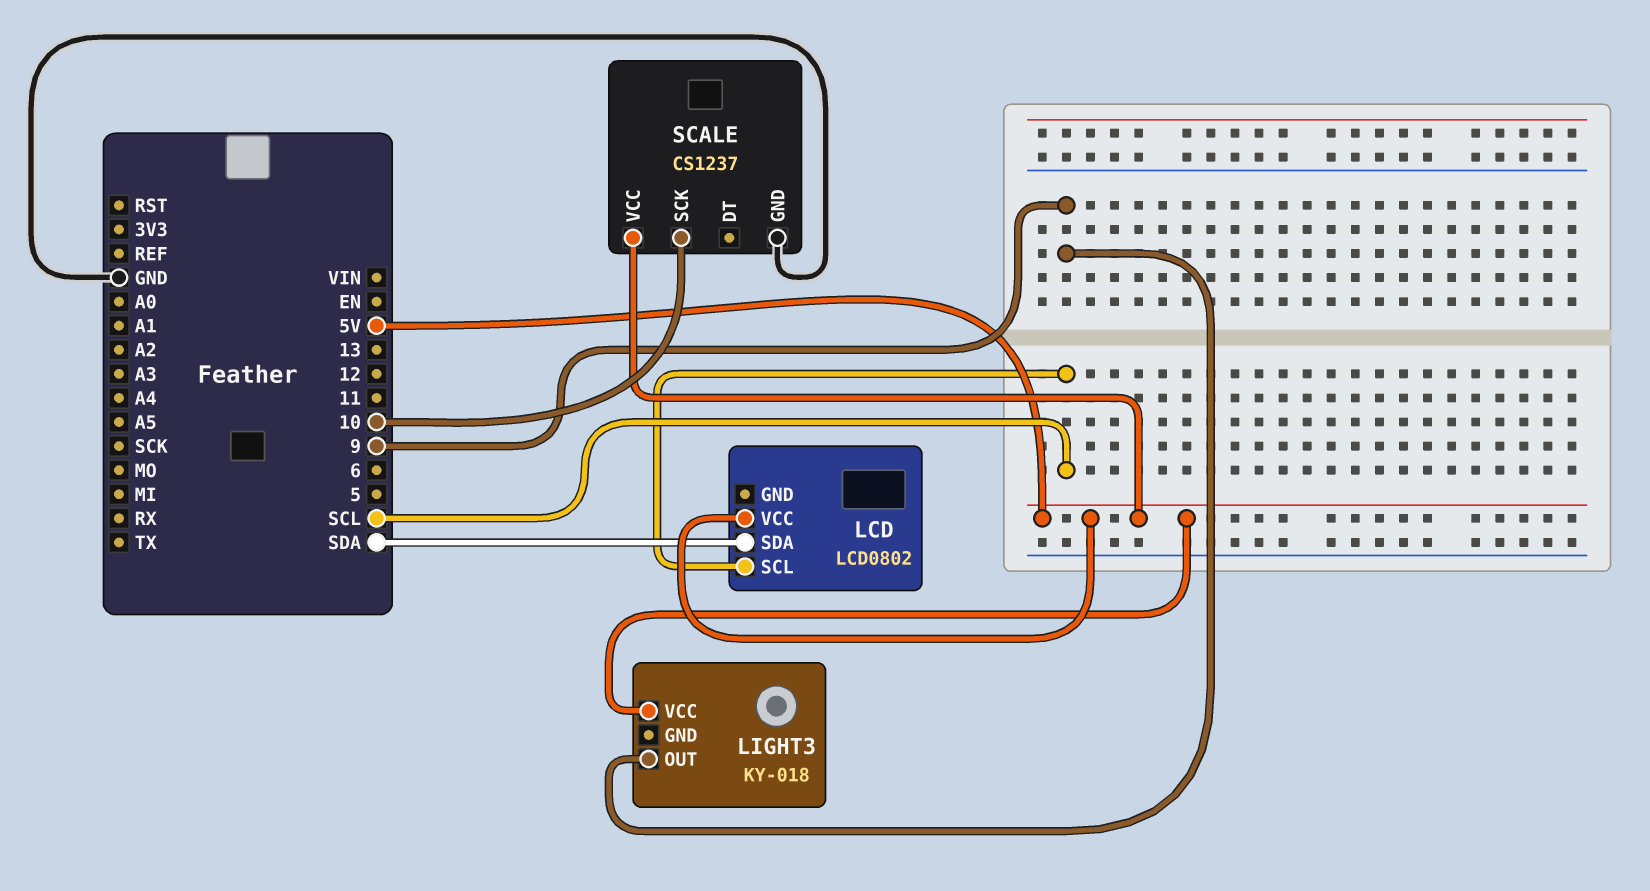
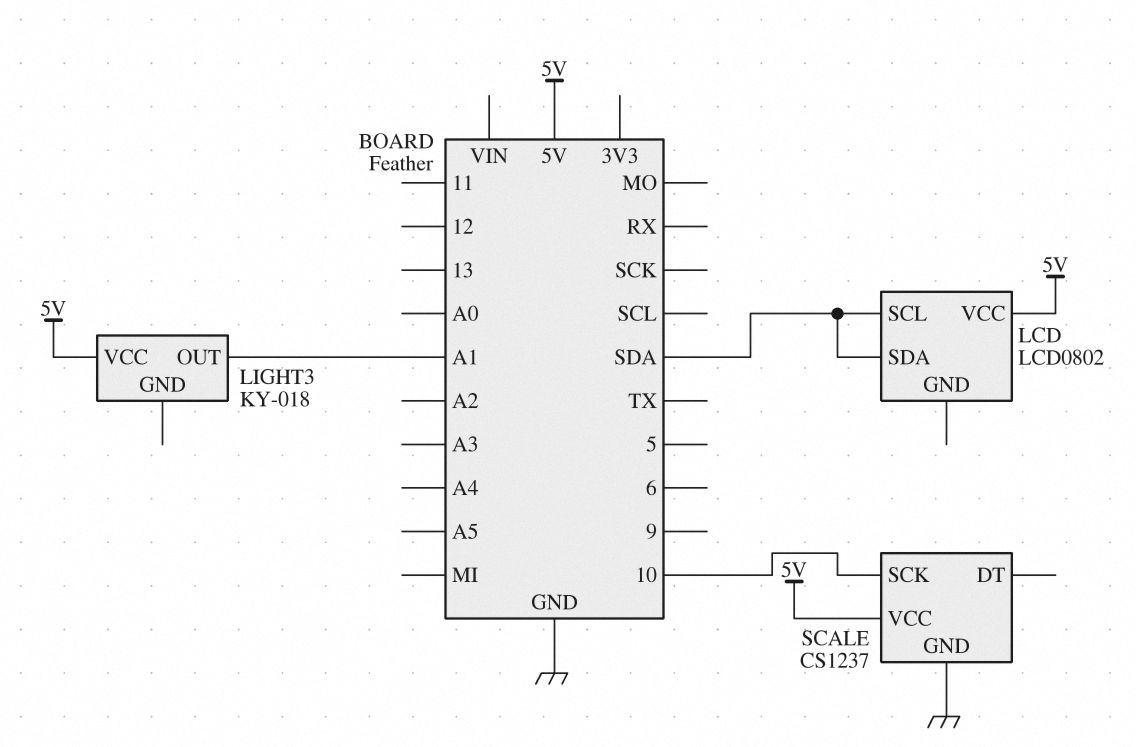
LCD pin SCL: SCL -> SDA
LIGHT3 pin OUT: 9 -> A1

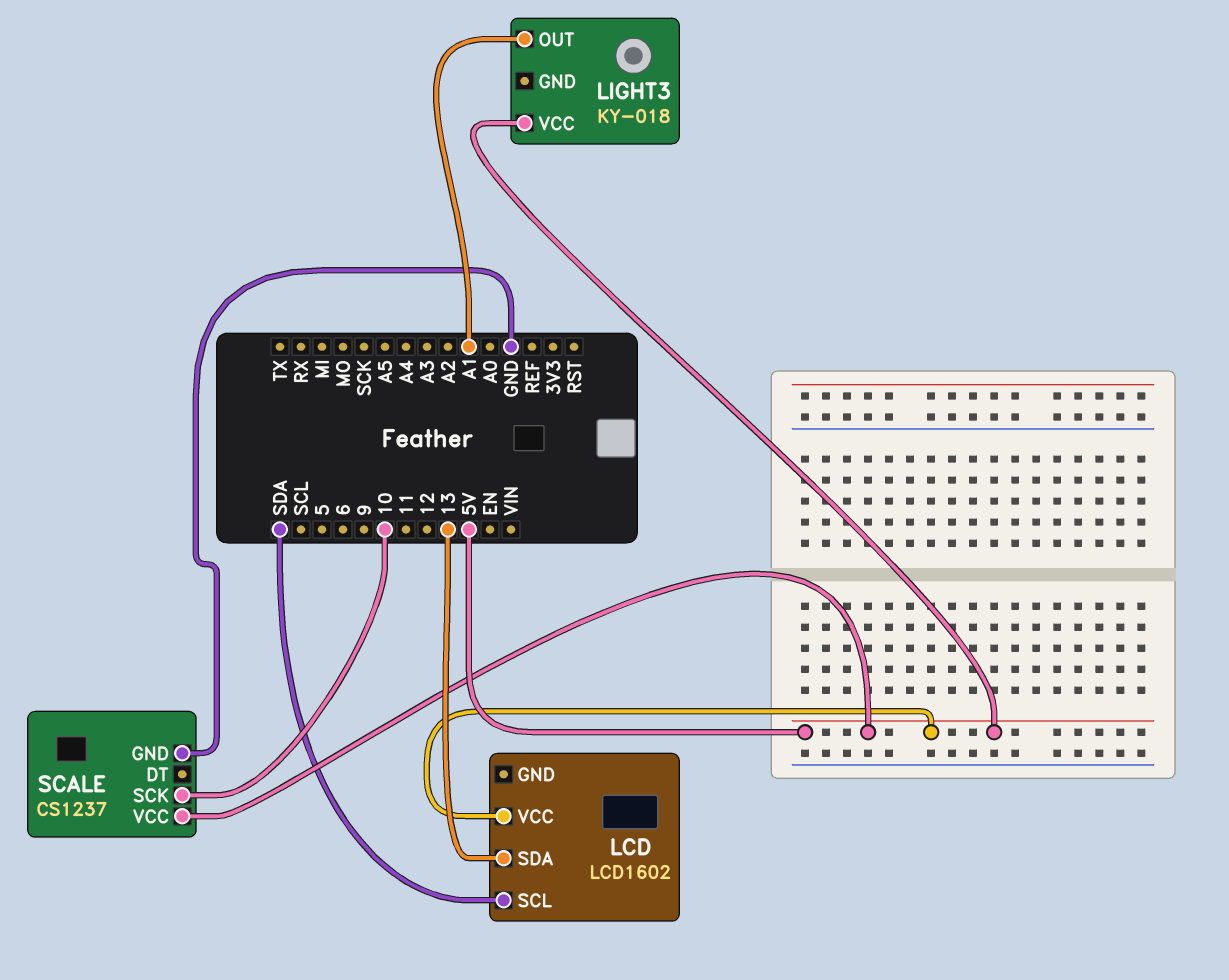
LCD: LCD0802 -> LCD1602
LCD pin SDA: SDA -> 13

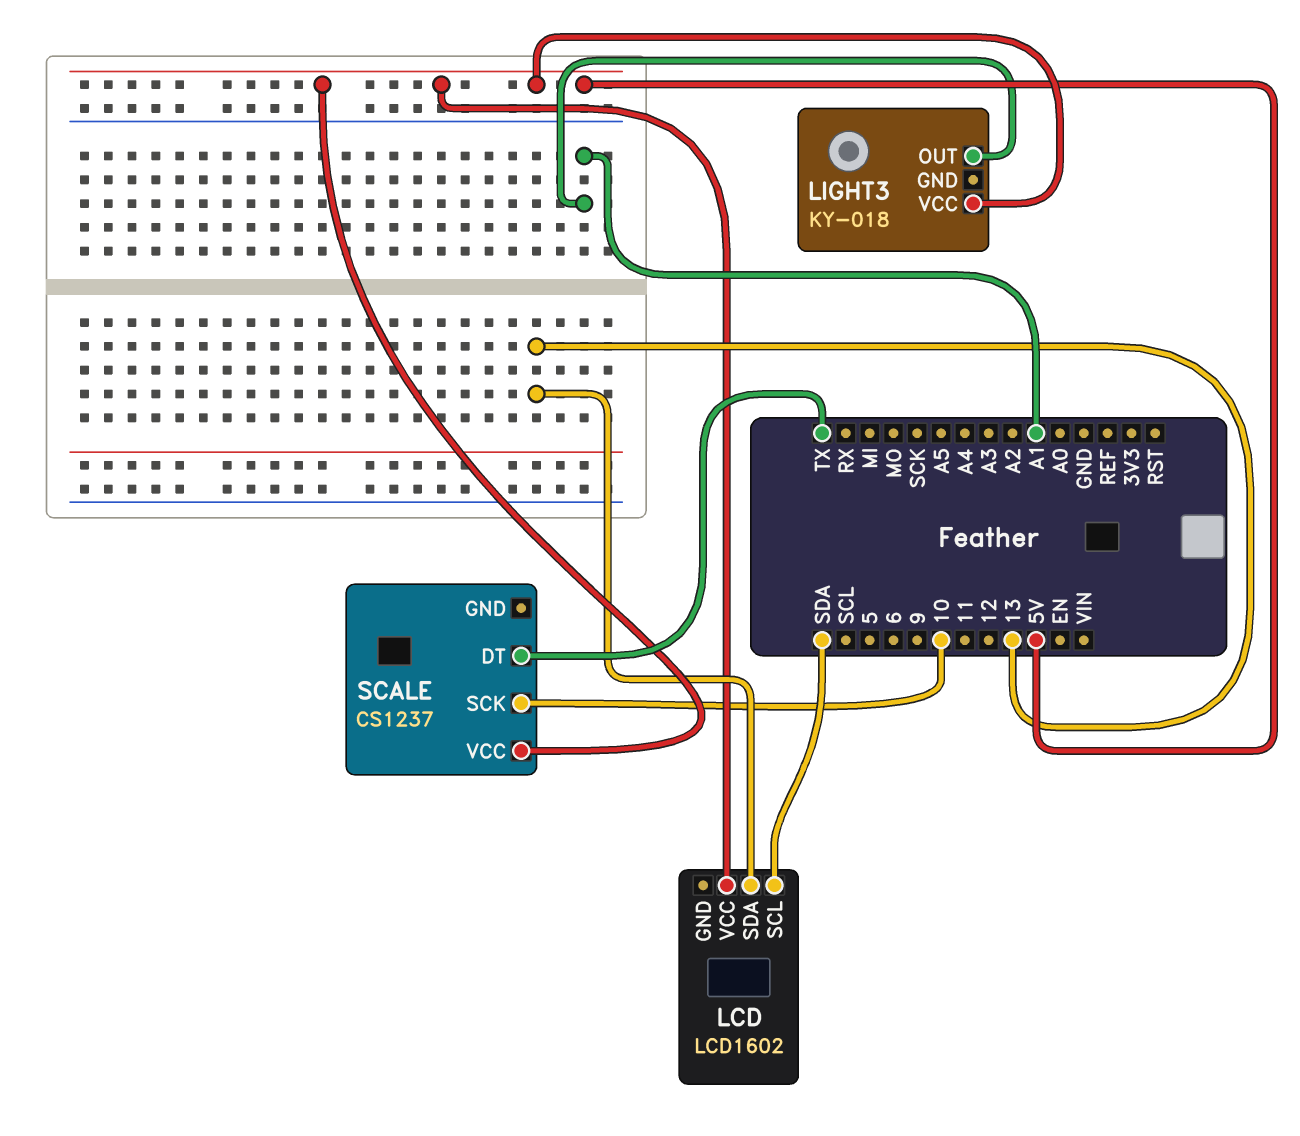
SCALE pin DT: none -> TX
SCALE pin GND: GND -> none

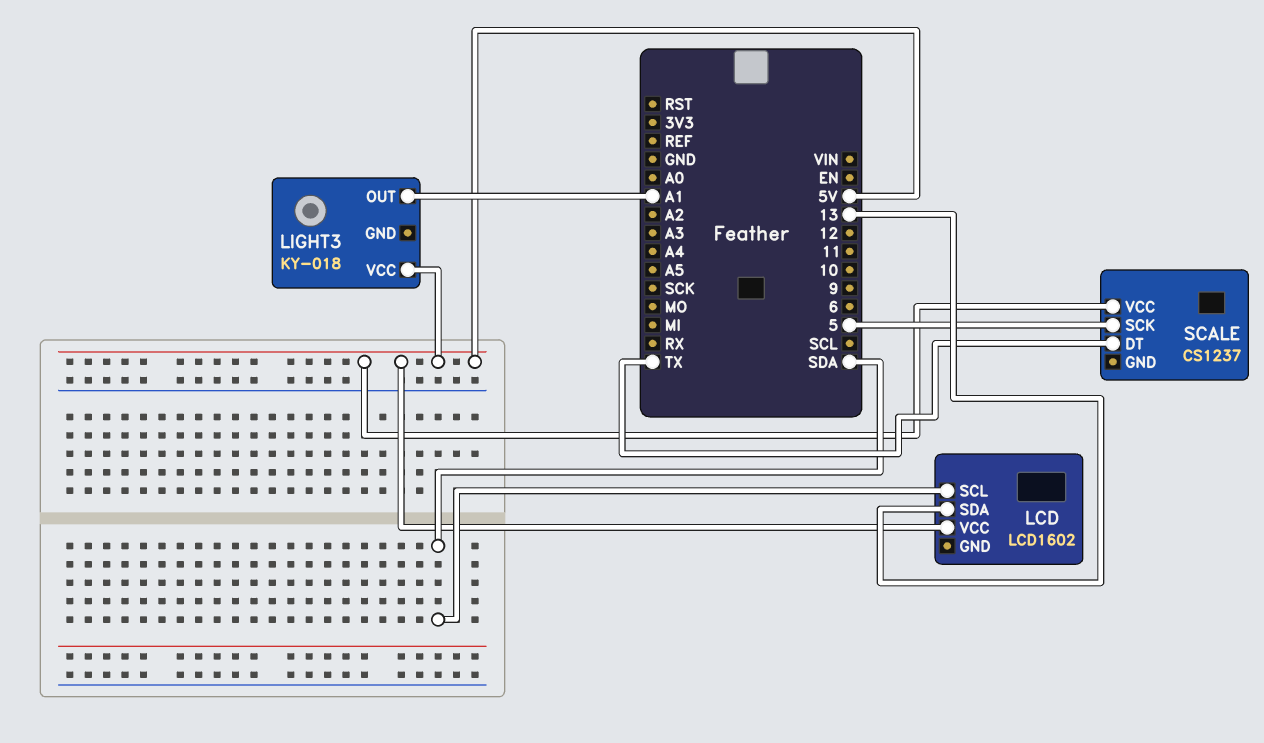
SCALE pin SCK: 10 -> 5

